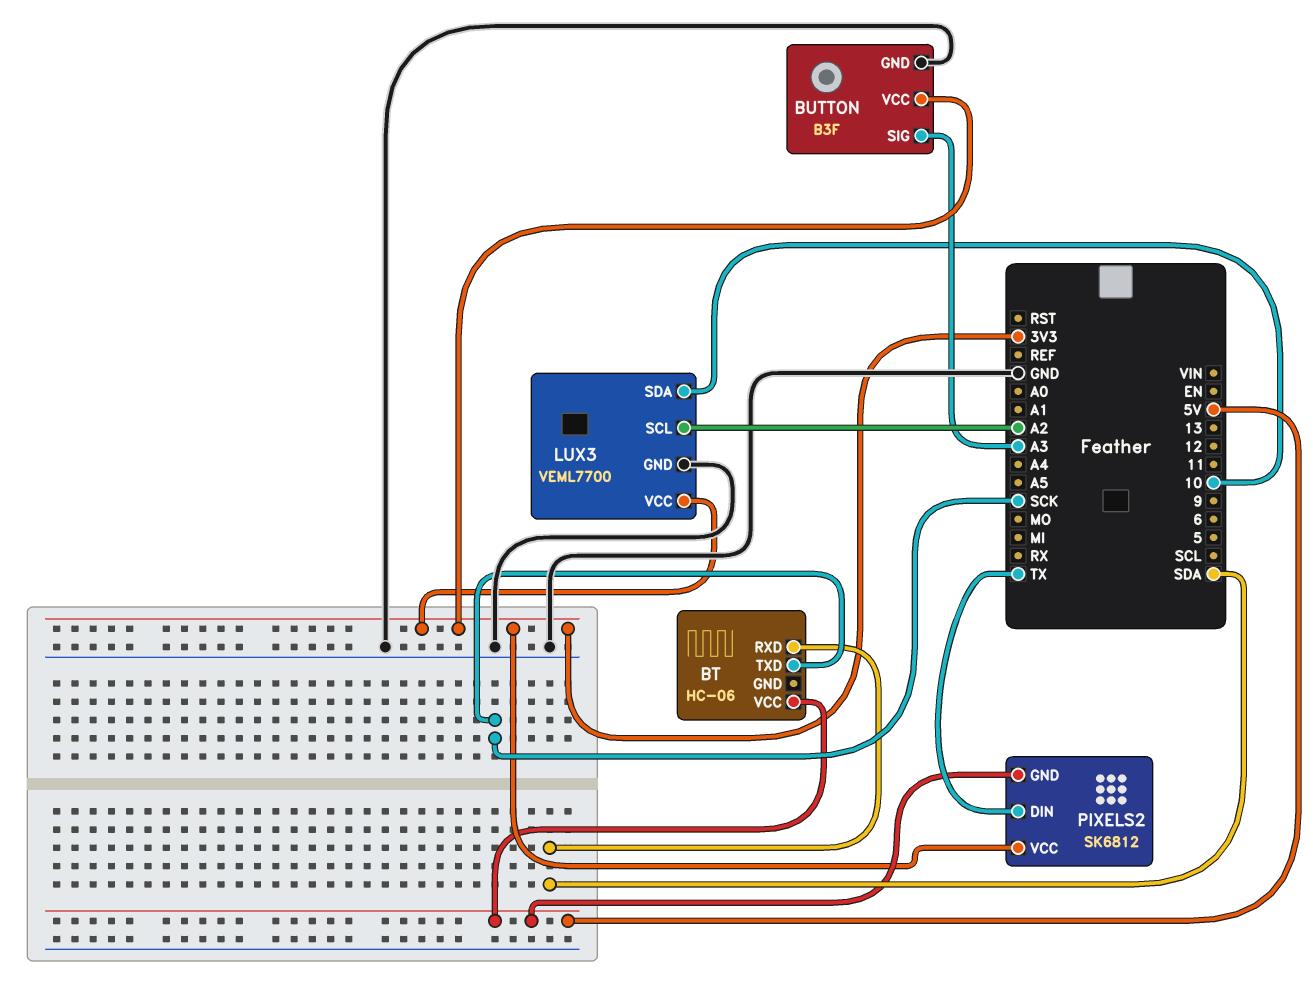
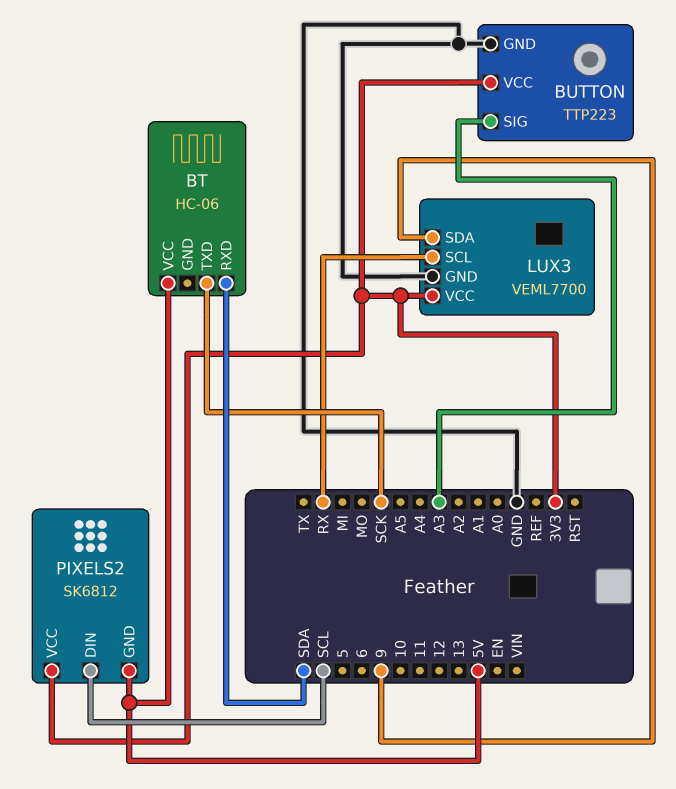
BUTTON: B3F -> TTP223
LUX3 pin SCL: A2 -> RX
LUX3 pin SDA: 10 -> 9
PIXELS2 pin DIN: TX -> SCL

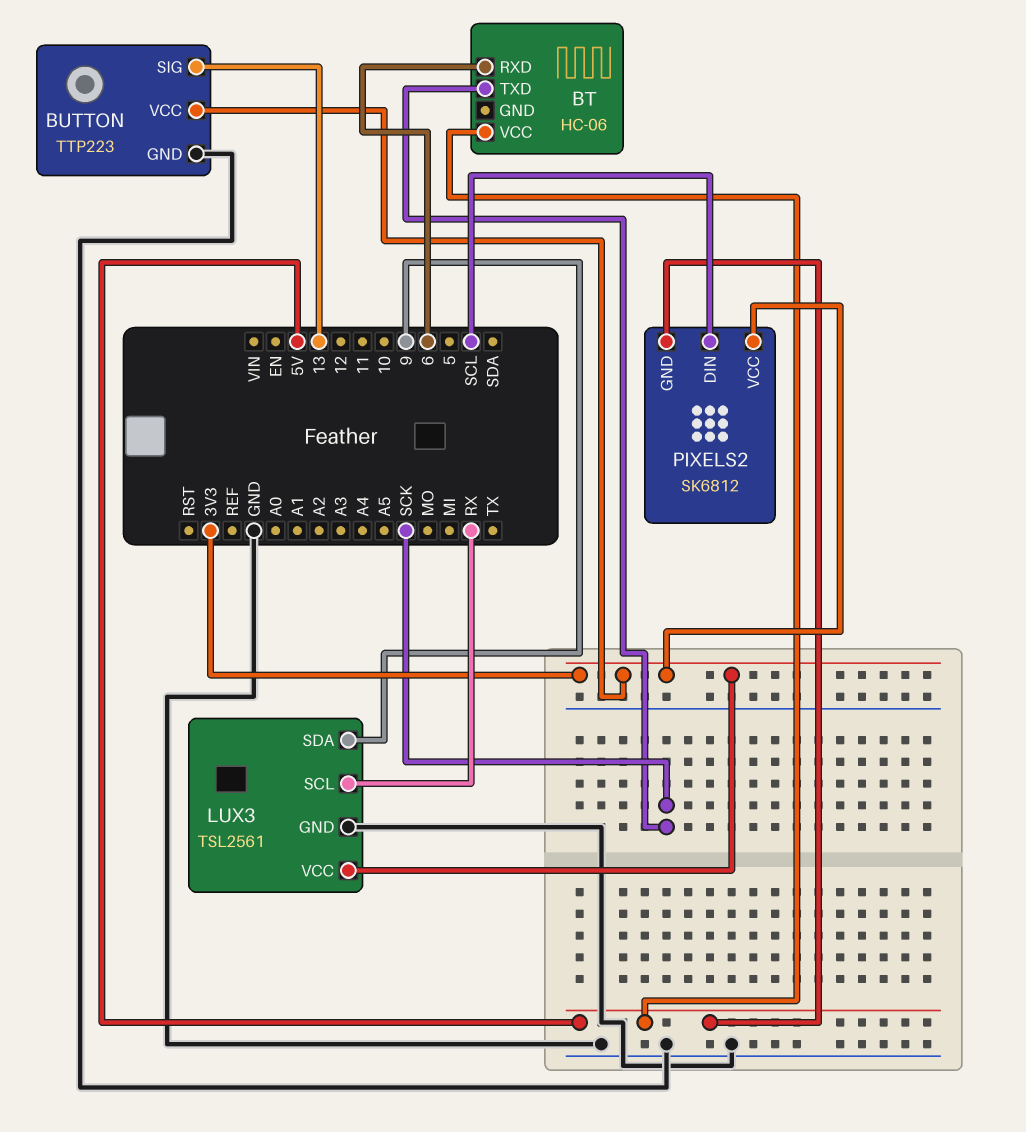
BT pin RXD: SDA -> 6
BUTTON pin SIG: A3 -> 13
LUX3: VEML7700 -> TSL2561

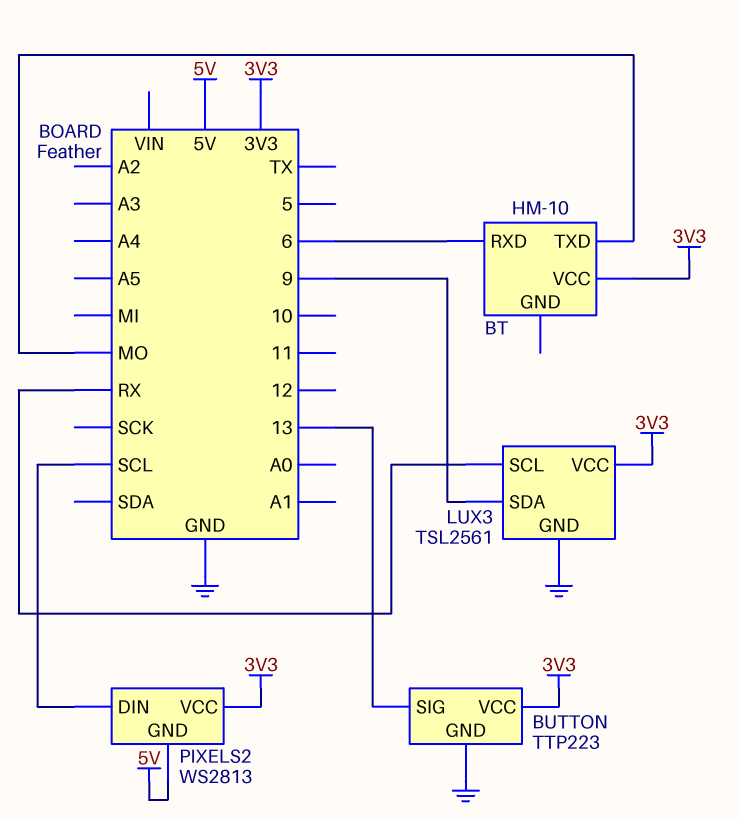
BT: HC-06 -> HM-10
BT pin TXD: SCK -> MO
BT pin VCC: 5V -> 3V3
PIXELS2: SK6812 -> WS2813

